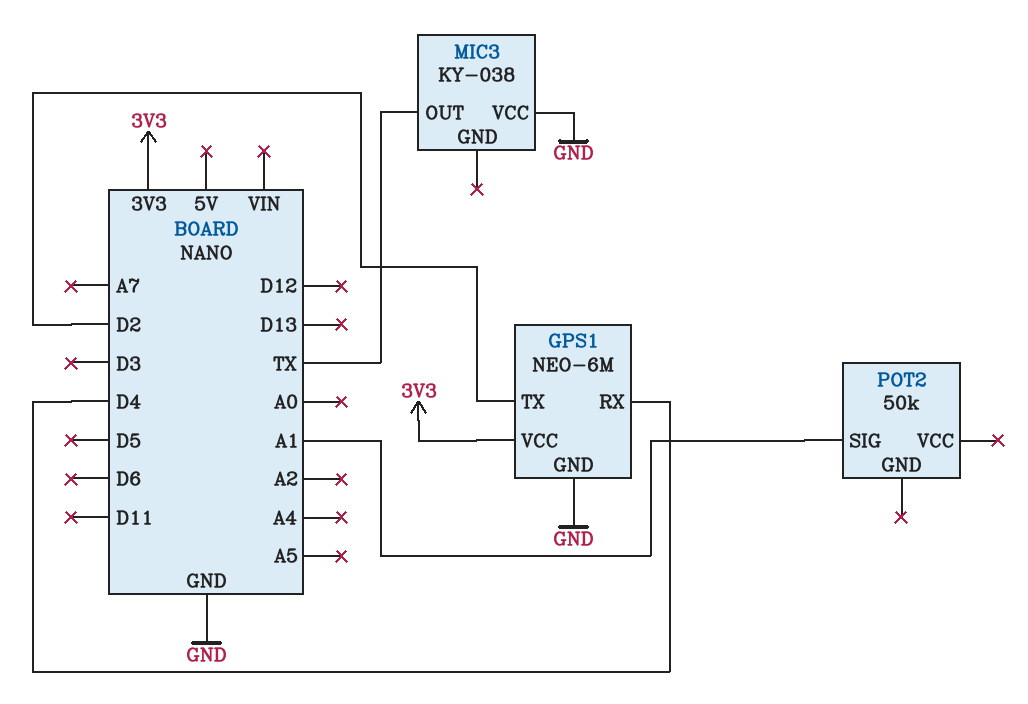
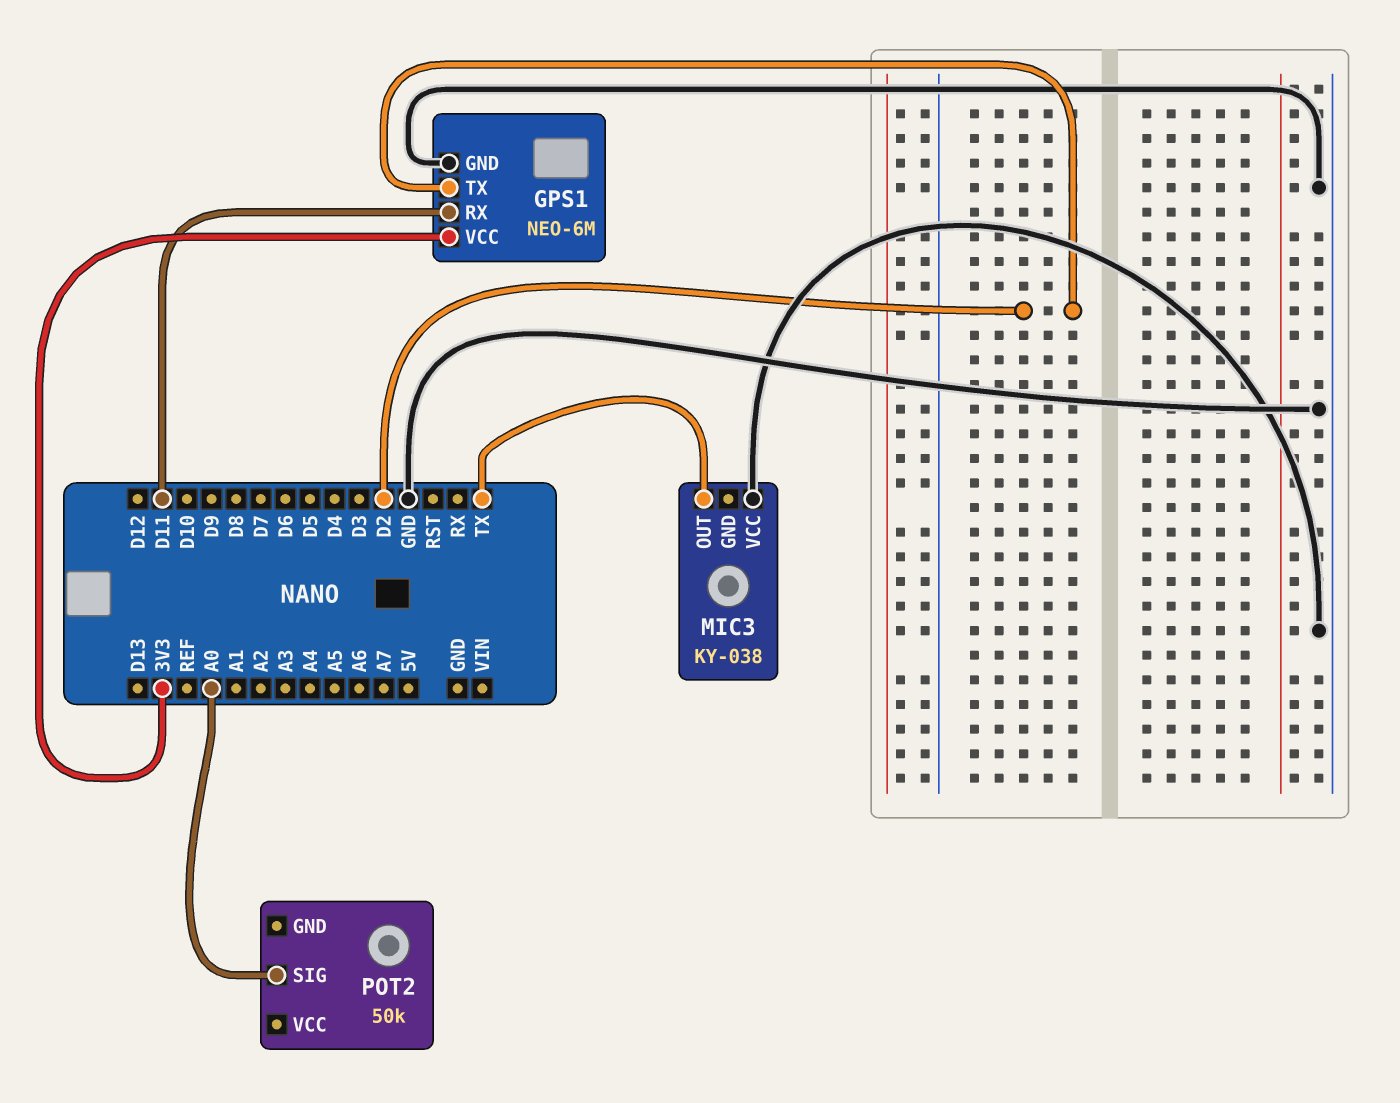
GPS1 pin RX: D4 -> D11
POT2 pin SIG: A1 -> A0

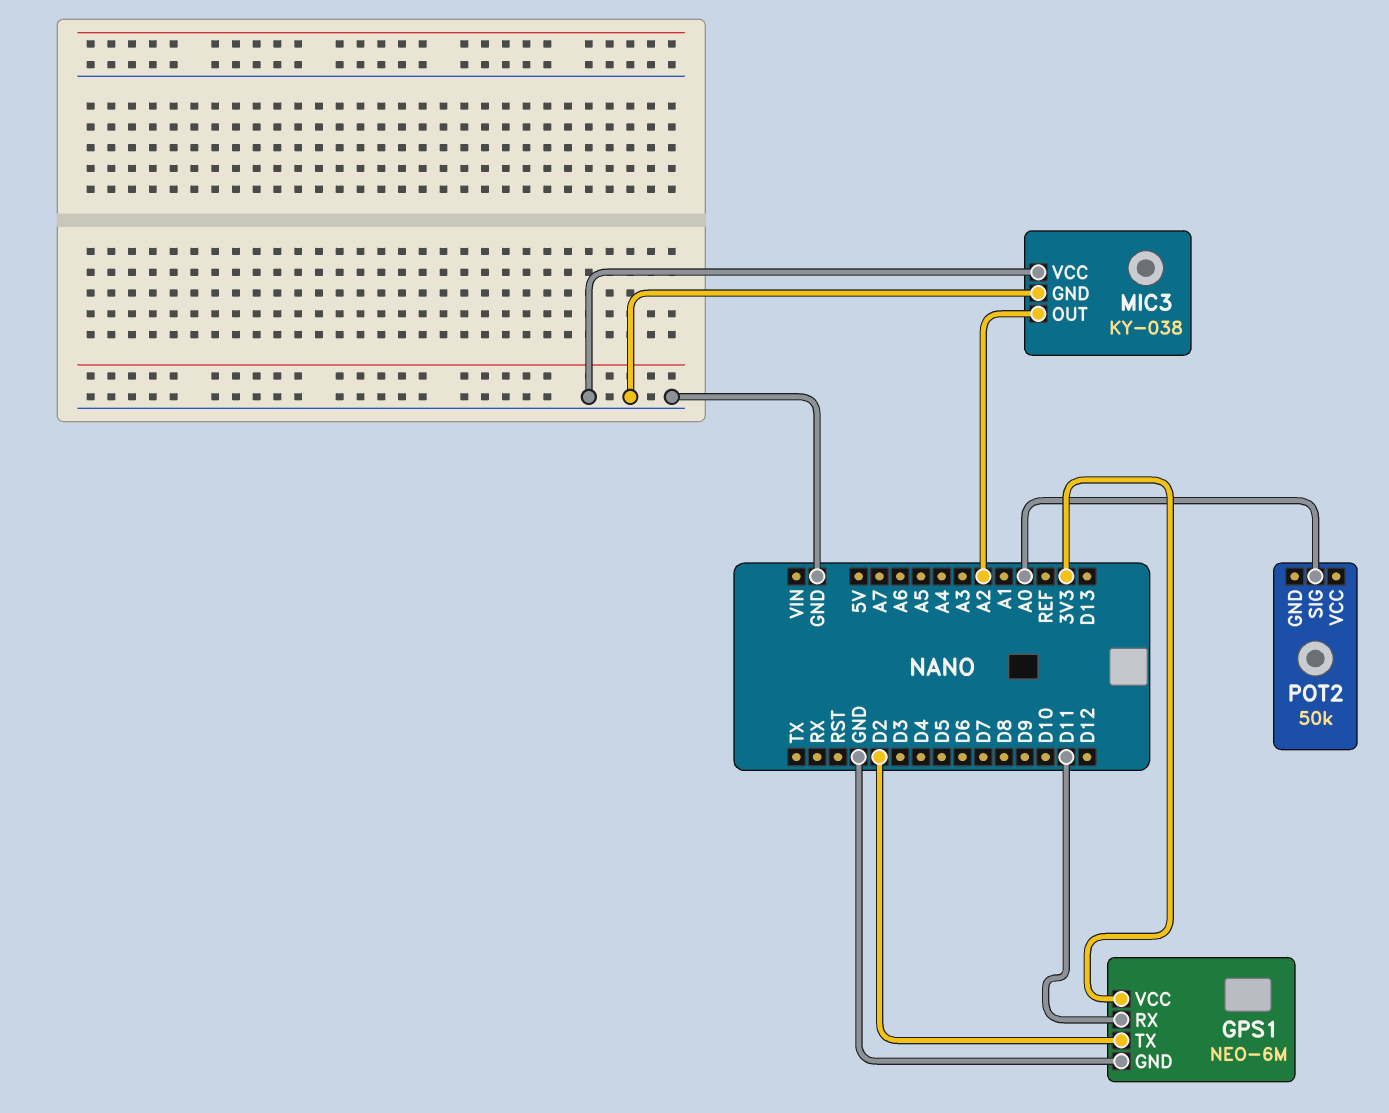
MIC3 pin GND: none -> GND
MIC3 pin OUT: TX -> A2

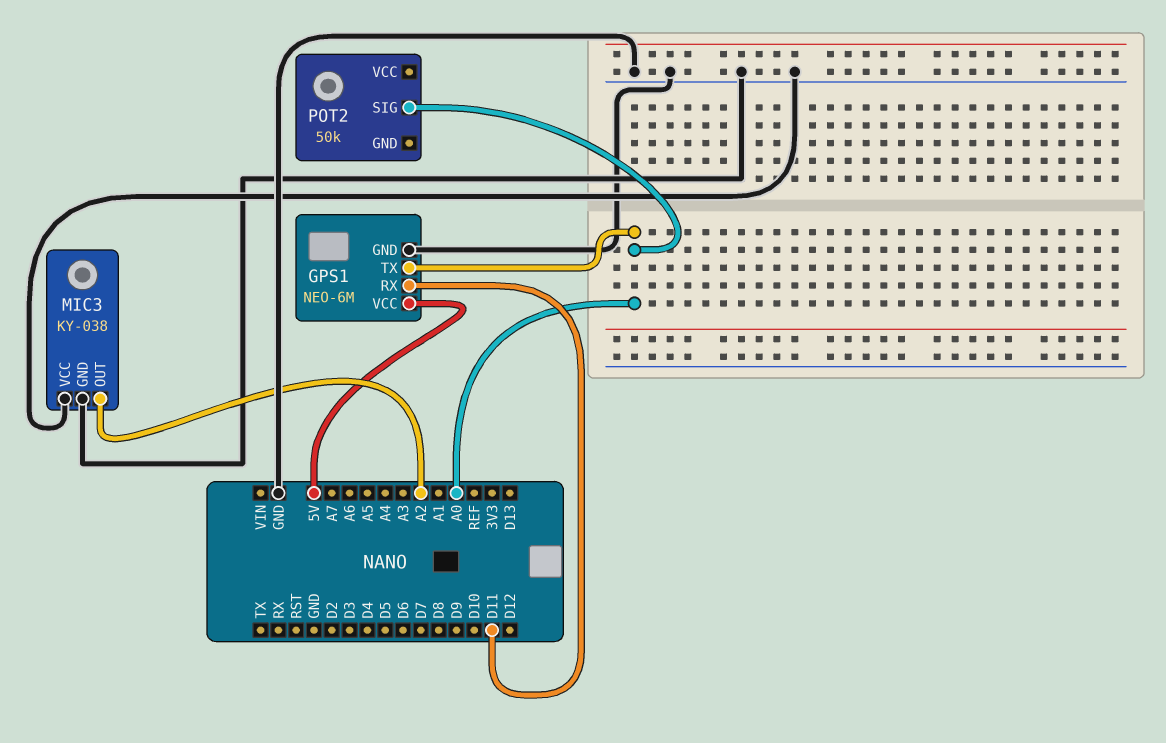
GPS1 pin TX: D2 -> A0
GPS1 pin VCC: 3V3 -> 5V

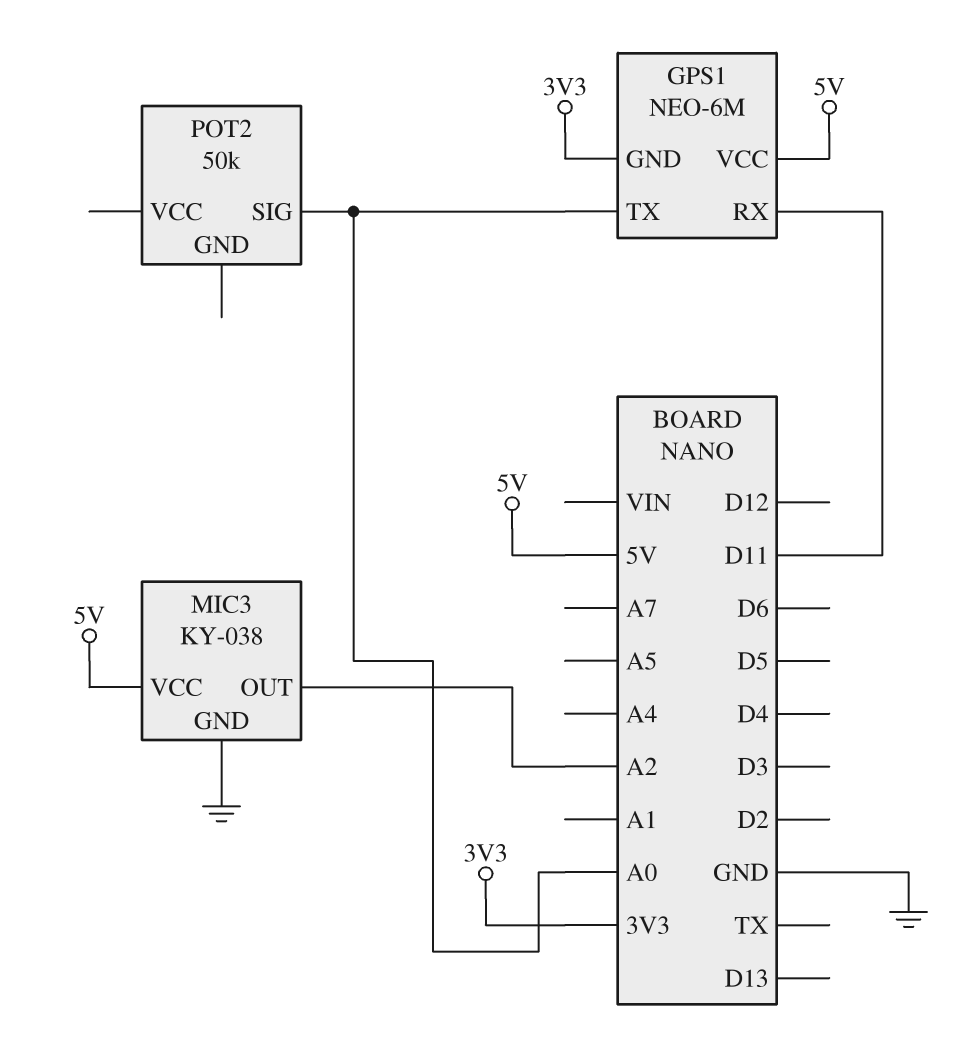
GPS1 pin GND: GND -> 3V3
MIC3 pin VCC: GND -> 5V

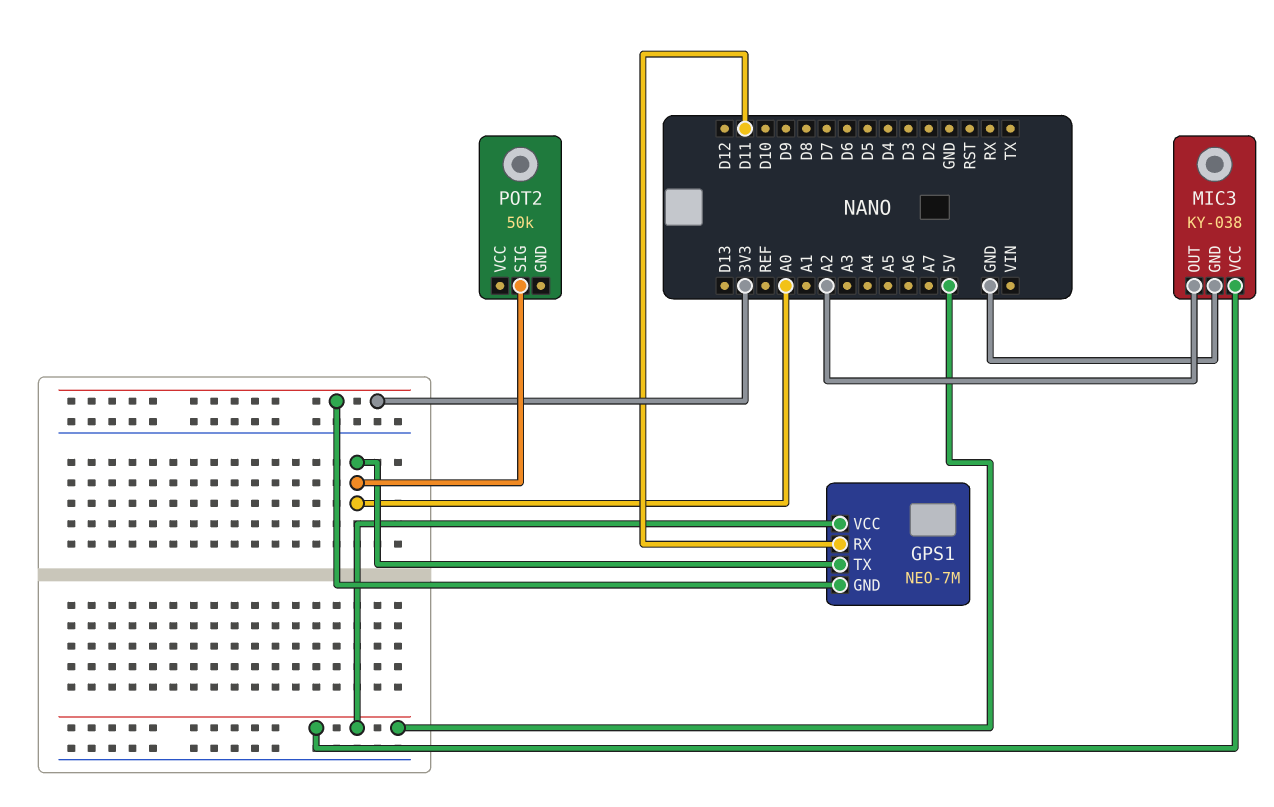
GPS1: NEO-6M -> NEO-7M

